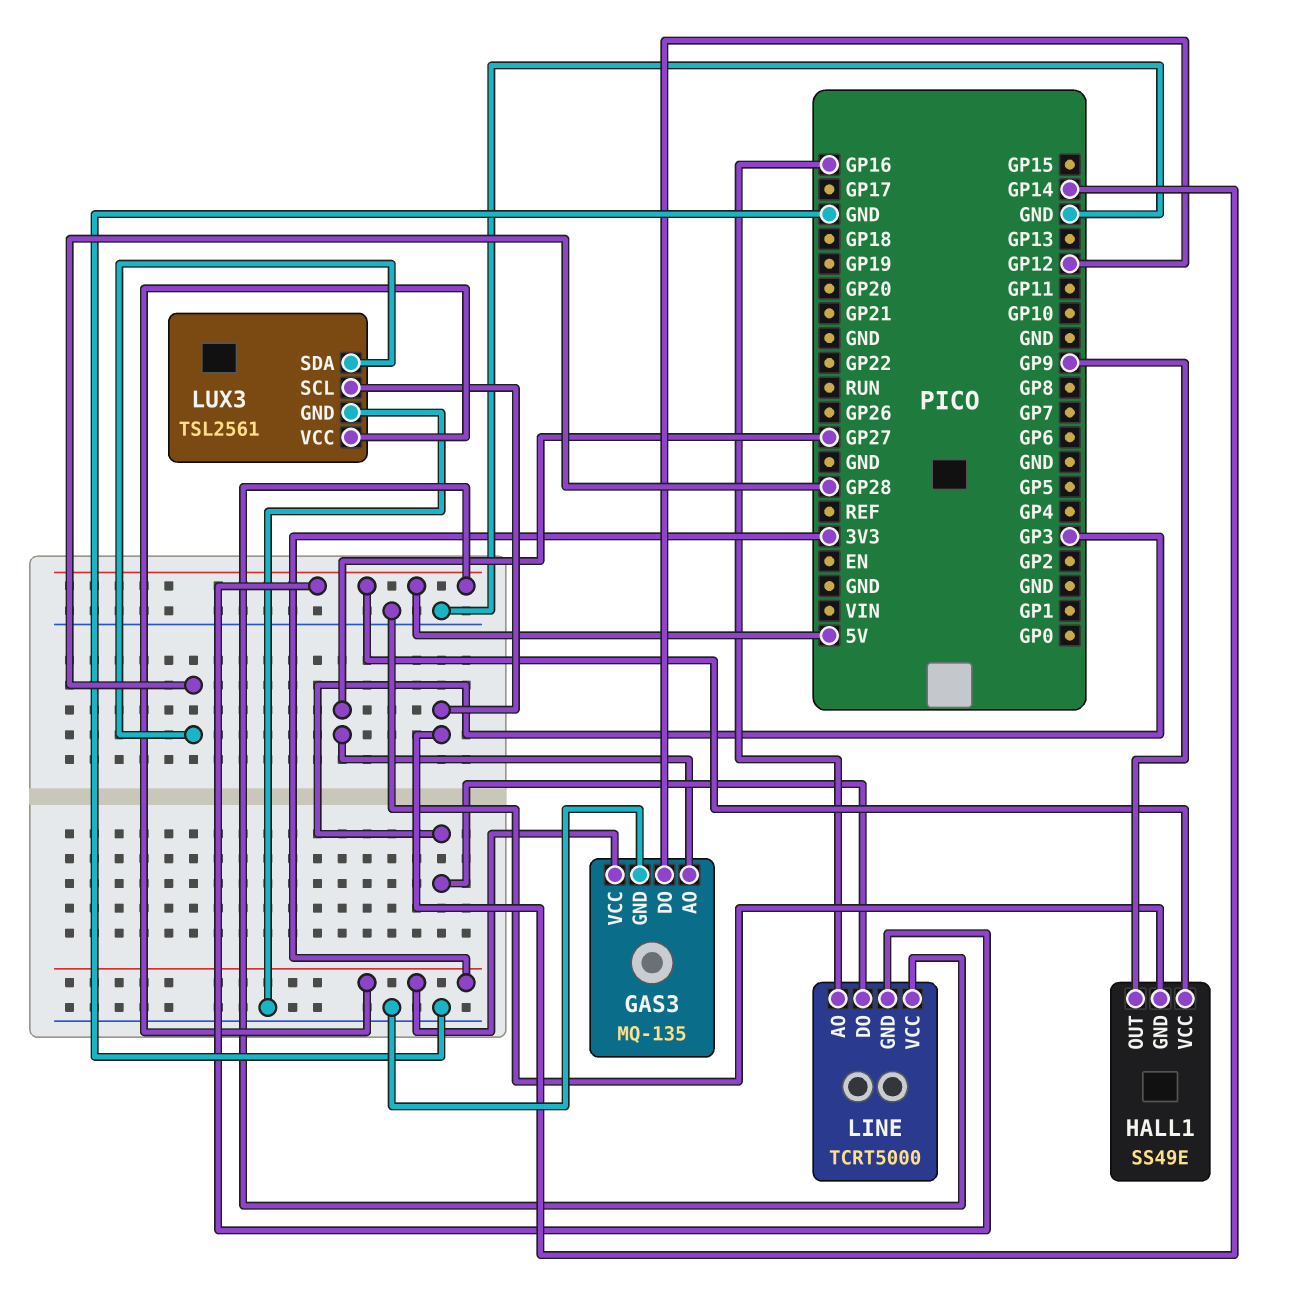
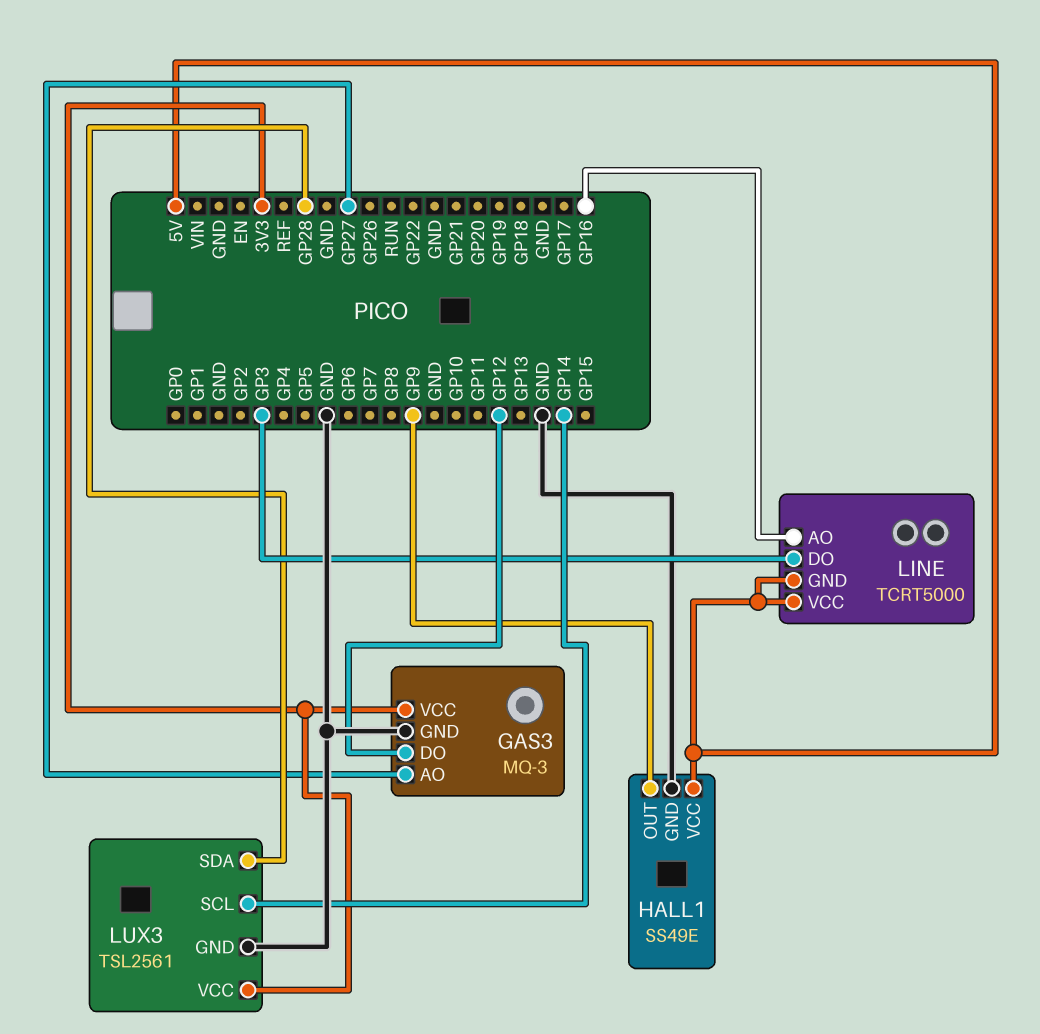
GAS3: MQ-135 -> MQ-3

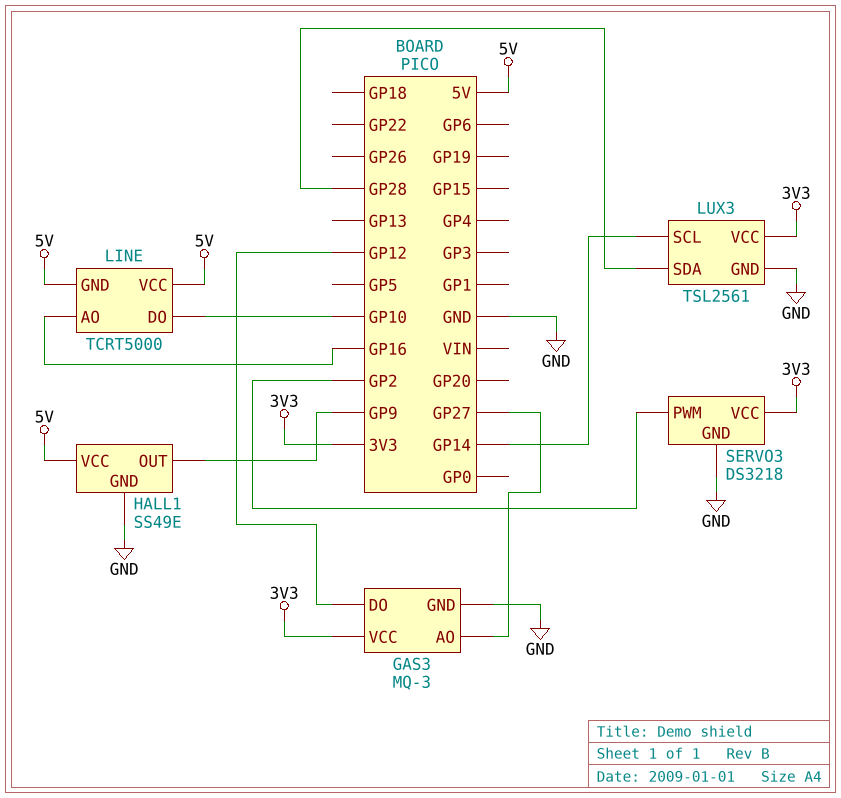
LINE pin DO: GP3 -> GP10
SERVO3: none -> DS3218
SERVO3 pin GND: none -> GND
SERVO3 pin PWM: none -> GP2
SERVO3 pin VCC: none -> 3V3

